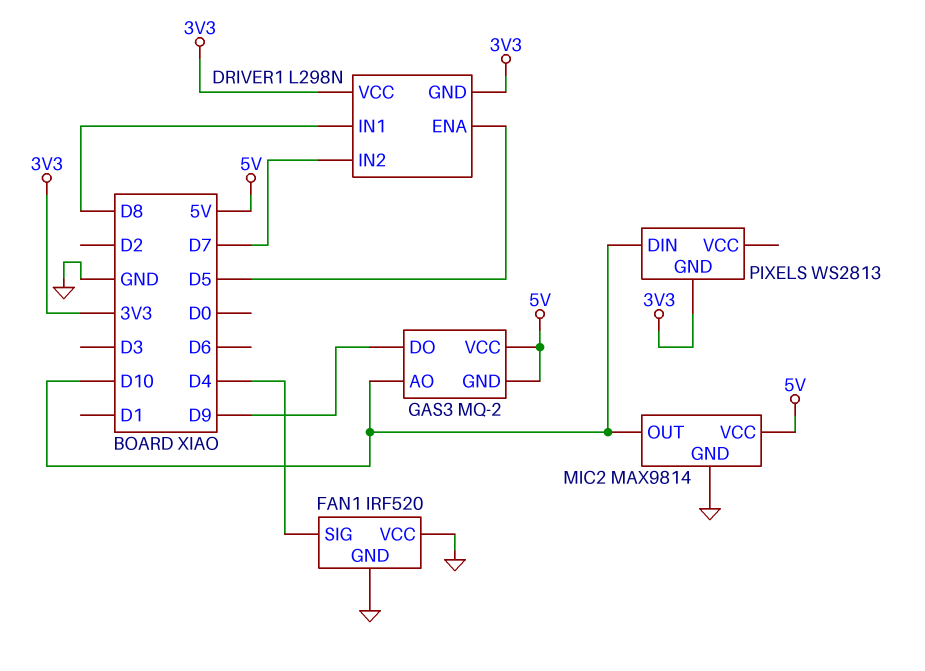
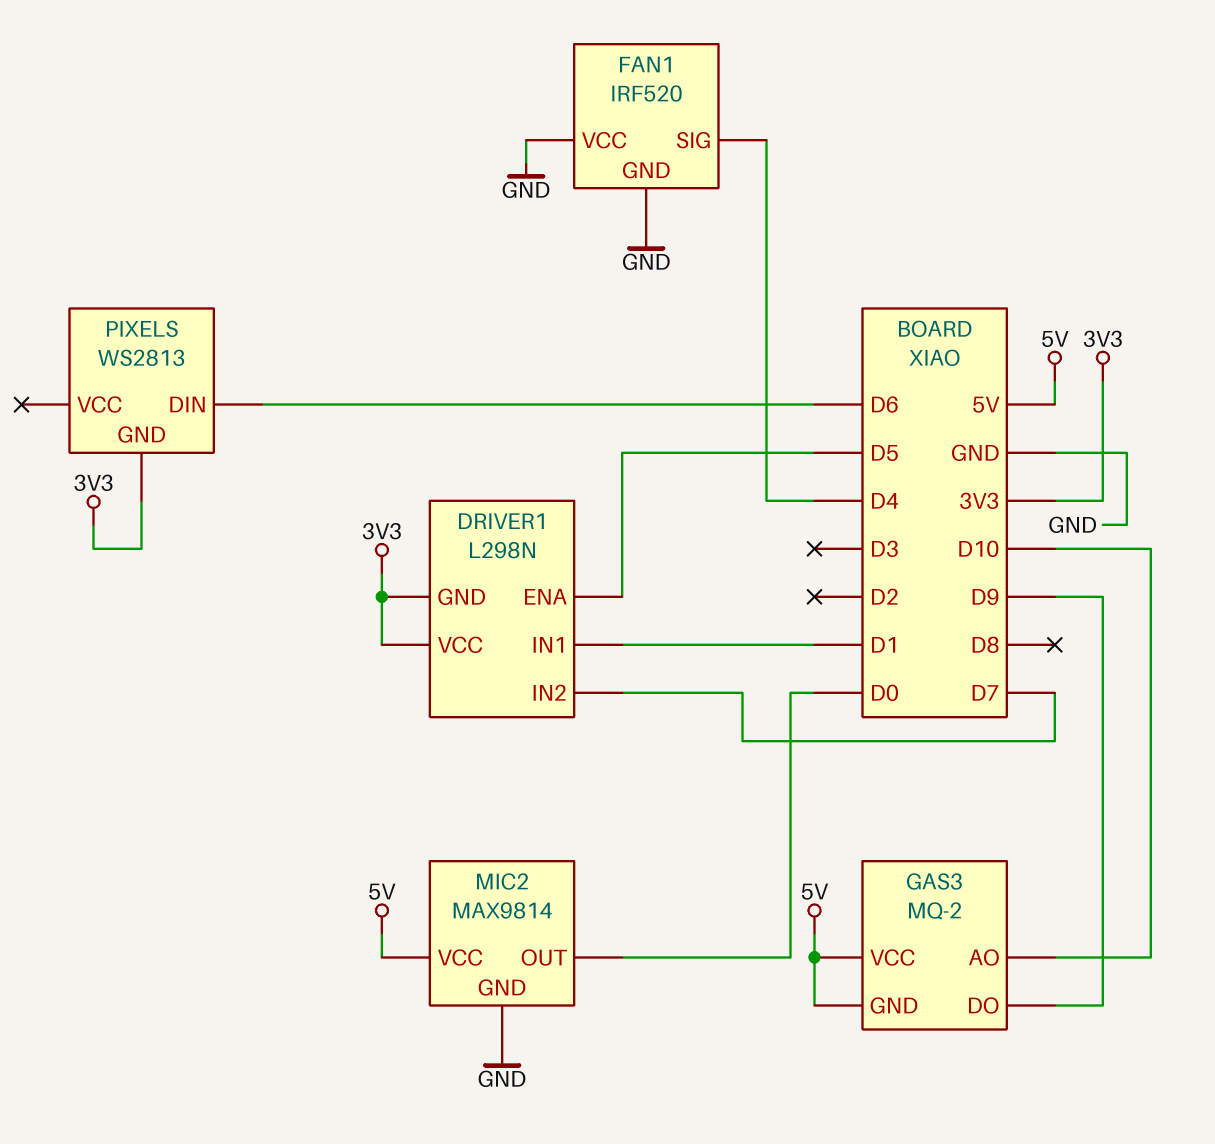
DRIVER1 pin IN1: D8 -> D1
MIC2 pin OUT: D10 -> D0
PIXELS pin DIN: D10 -> D6

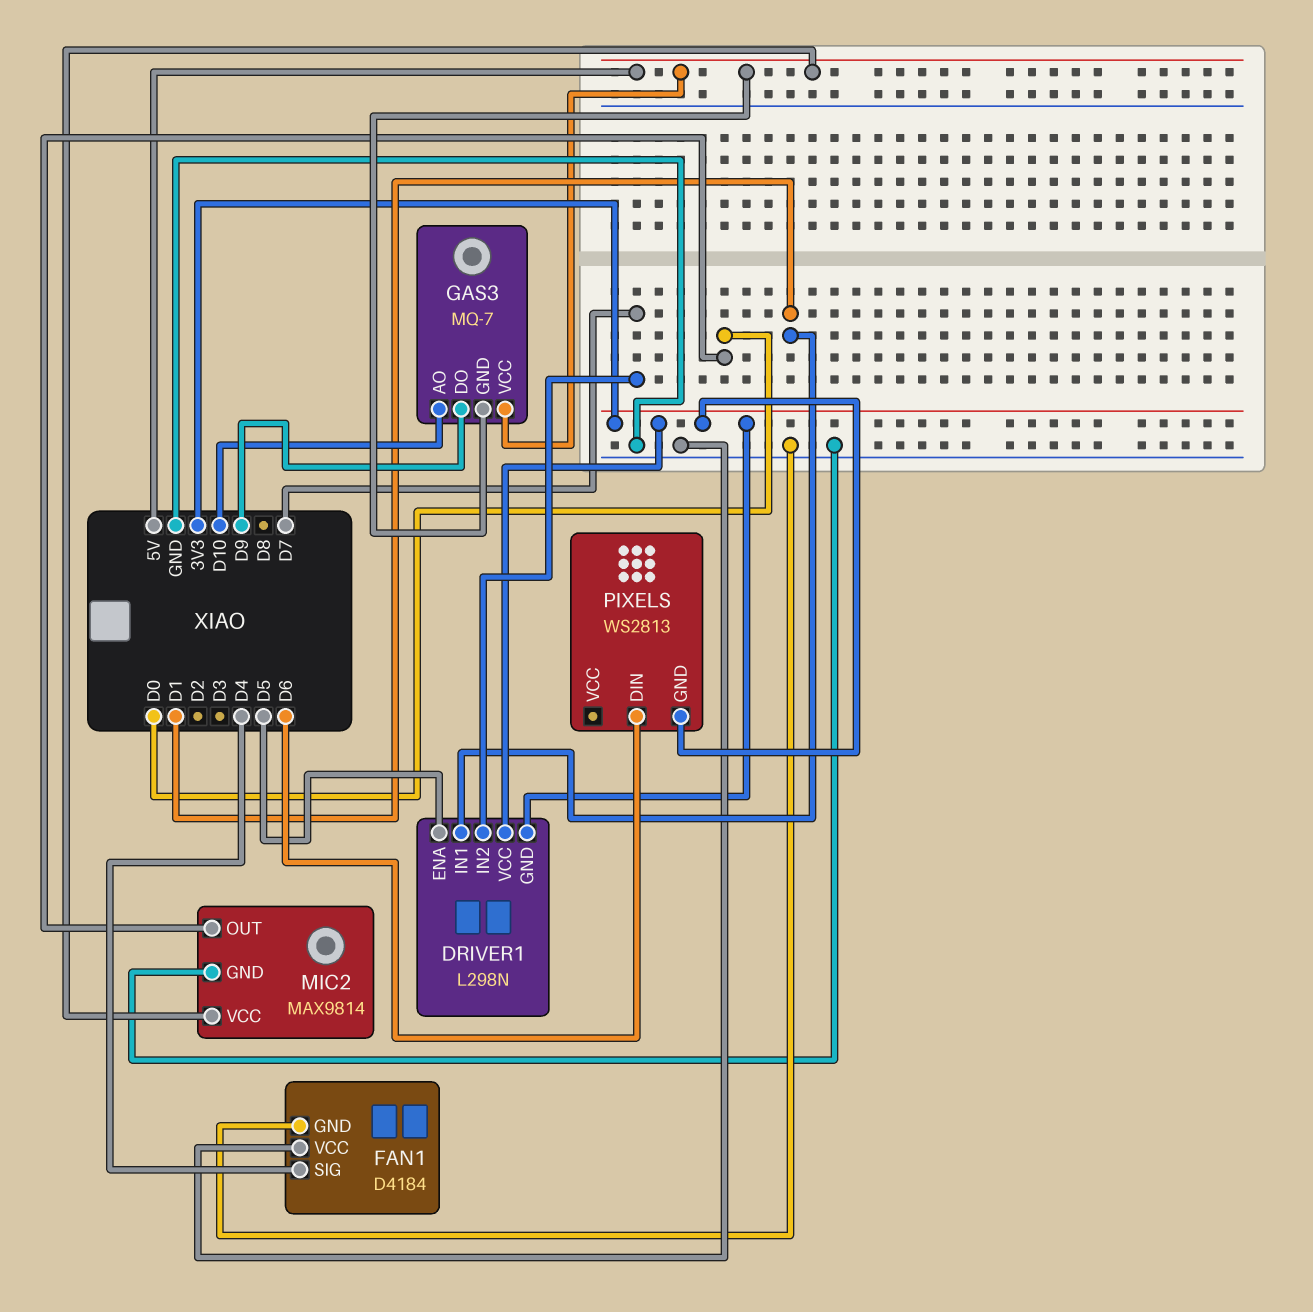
FAN1: IRF520 -> D4184
GAS3: MQ-2 -> MQ-7

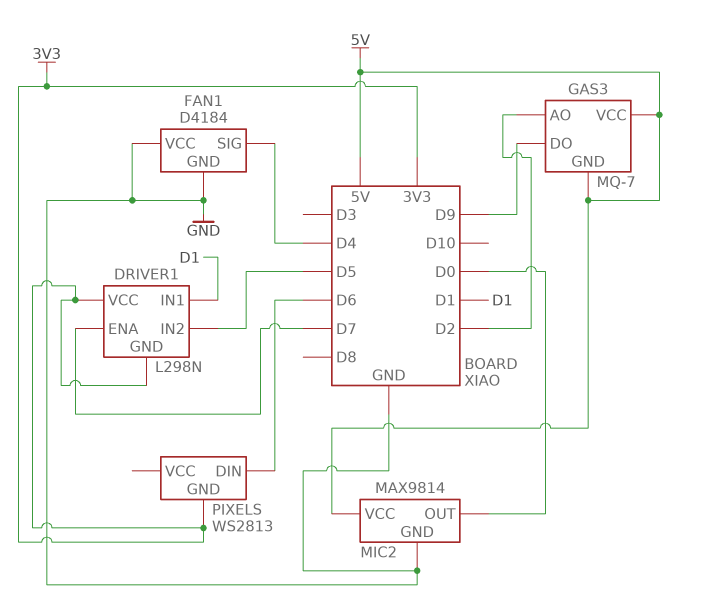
DRIVER1 pin ENA: D5 -> D7
DRIVER1 pin IN2: D7 -> D5
GAS3 pin AO: D10 -> D2

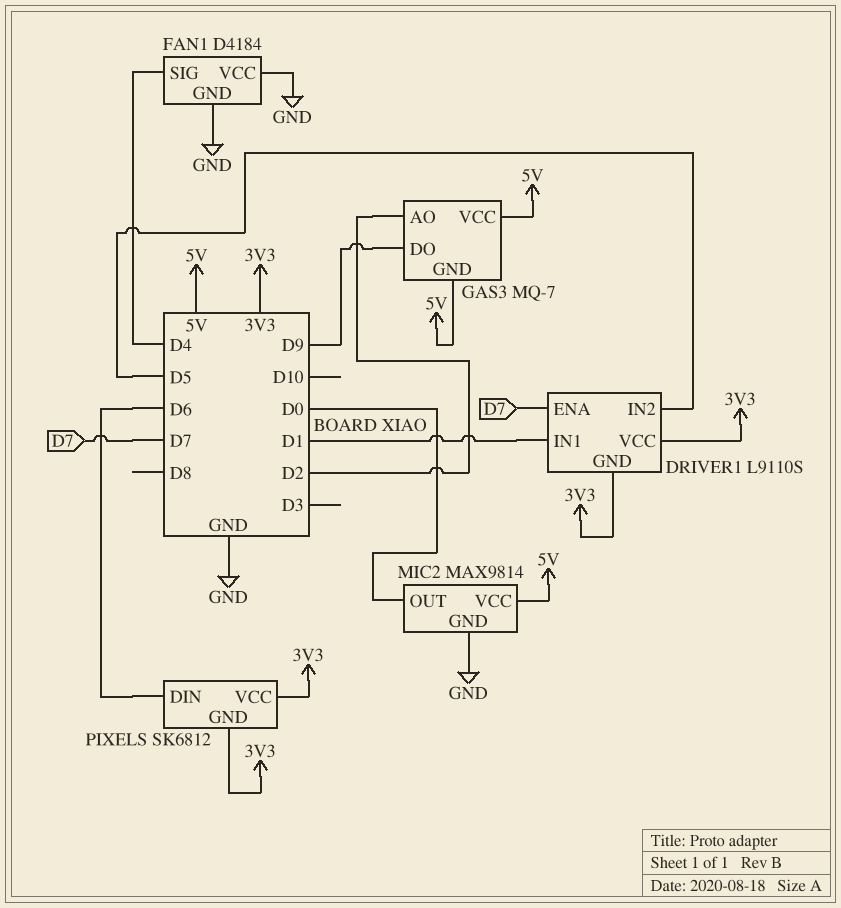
DRIVER1: L298N -> L9110S
PIXELS: WS2813 -> SK6812
PIXELS pin VCC: none -> 3V3

